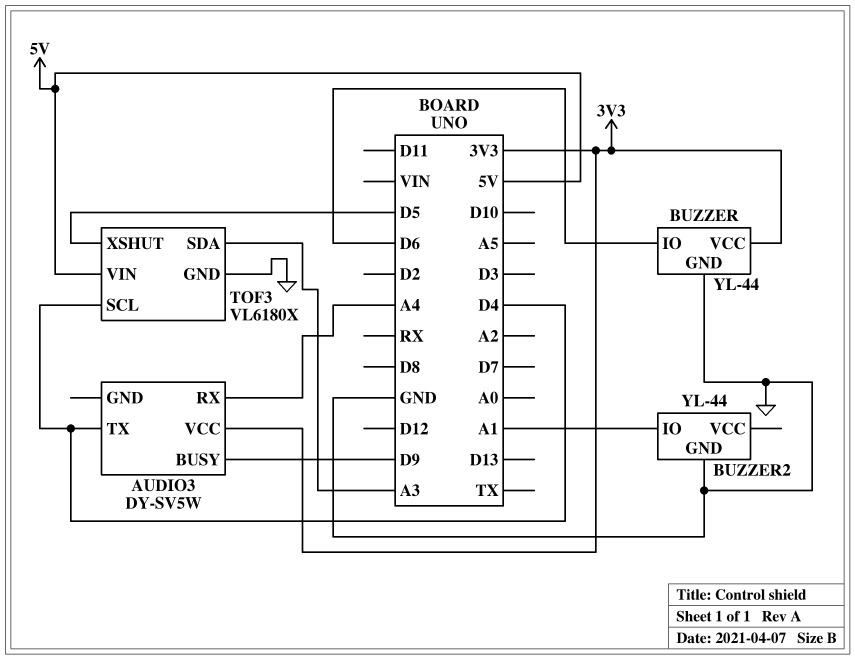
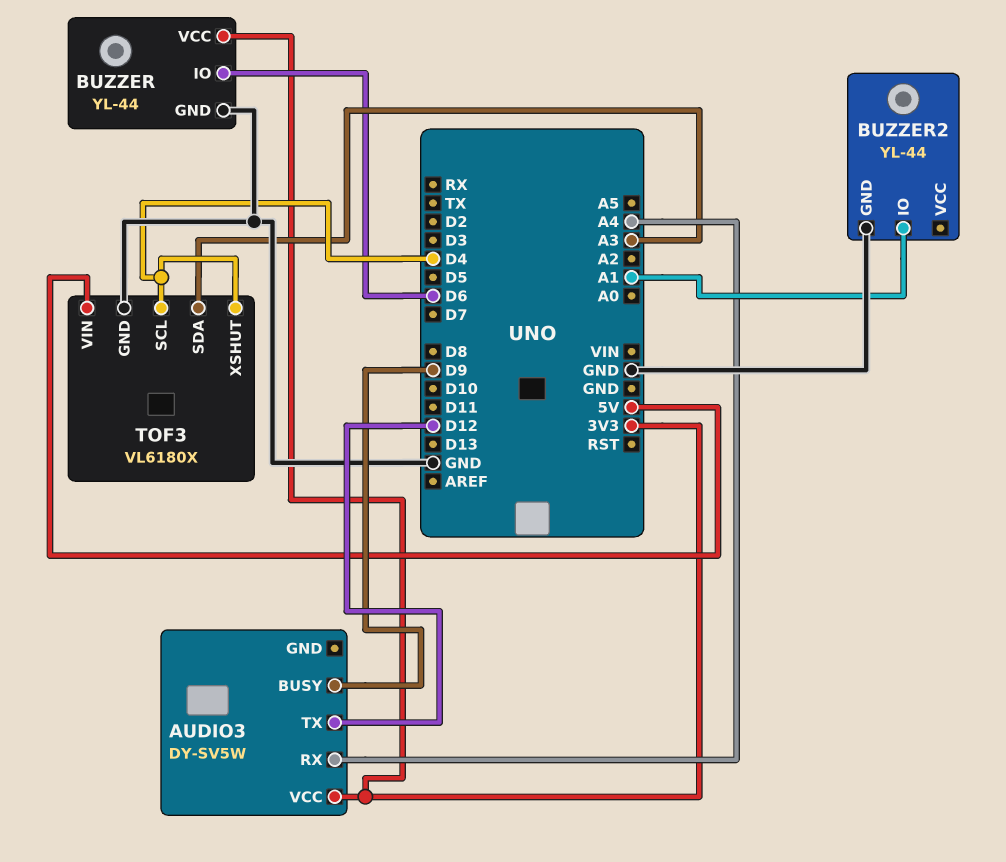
AUDIO3 pin TX: D4 -> D12
TOF3 pin XSHUT: D5 -> D4

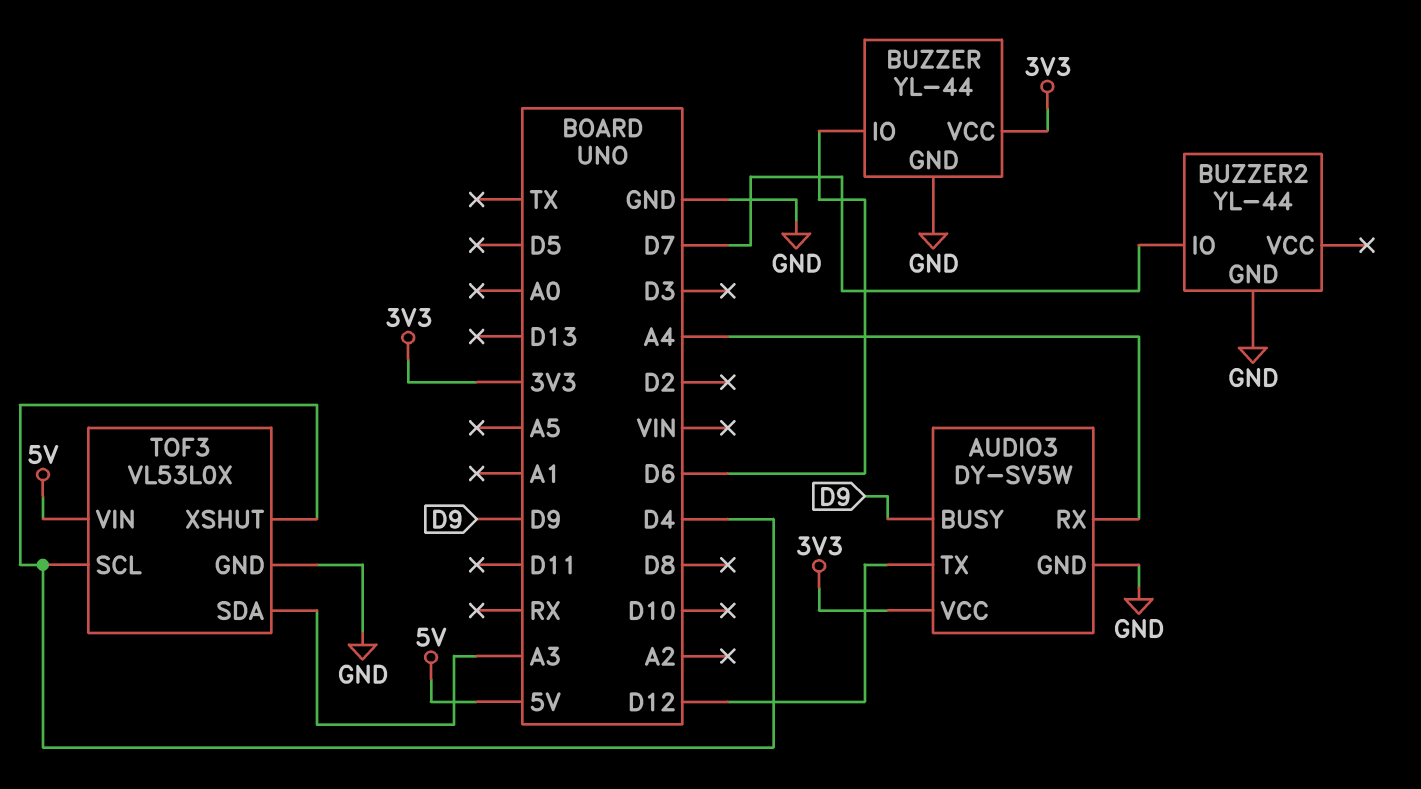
AUDIO3 pin GND: none -> GND
BUZZER2 pin IO: A1 -> D7
TOF3: VL6180X -> VL53L0X

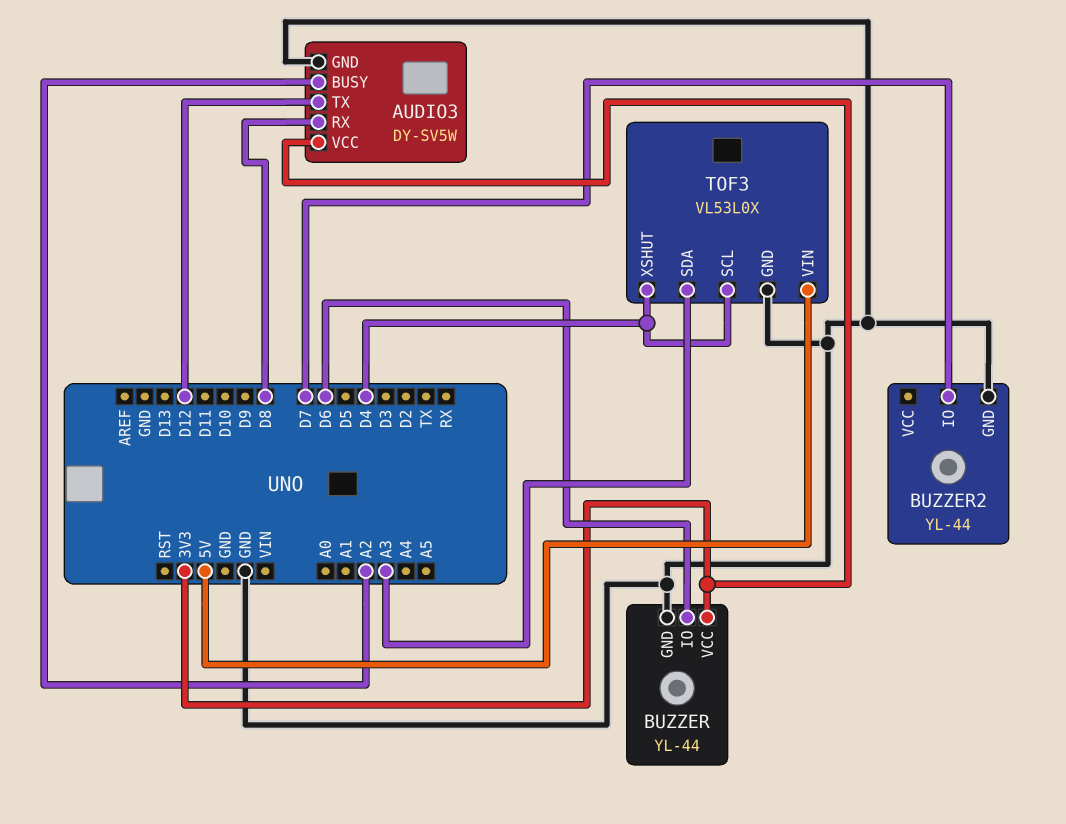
AUDIO3 pin BUSY: D9 -> A2
AUDIO3 pin RX: A4 -> D8

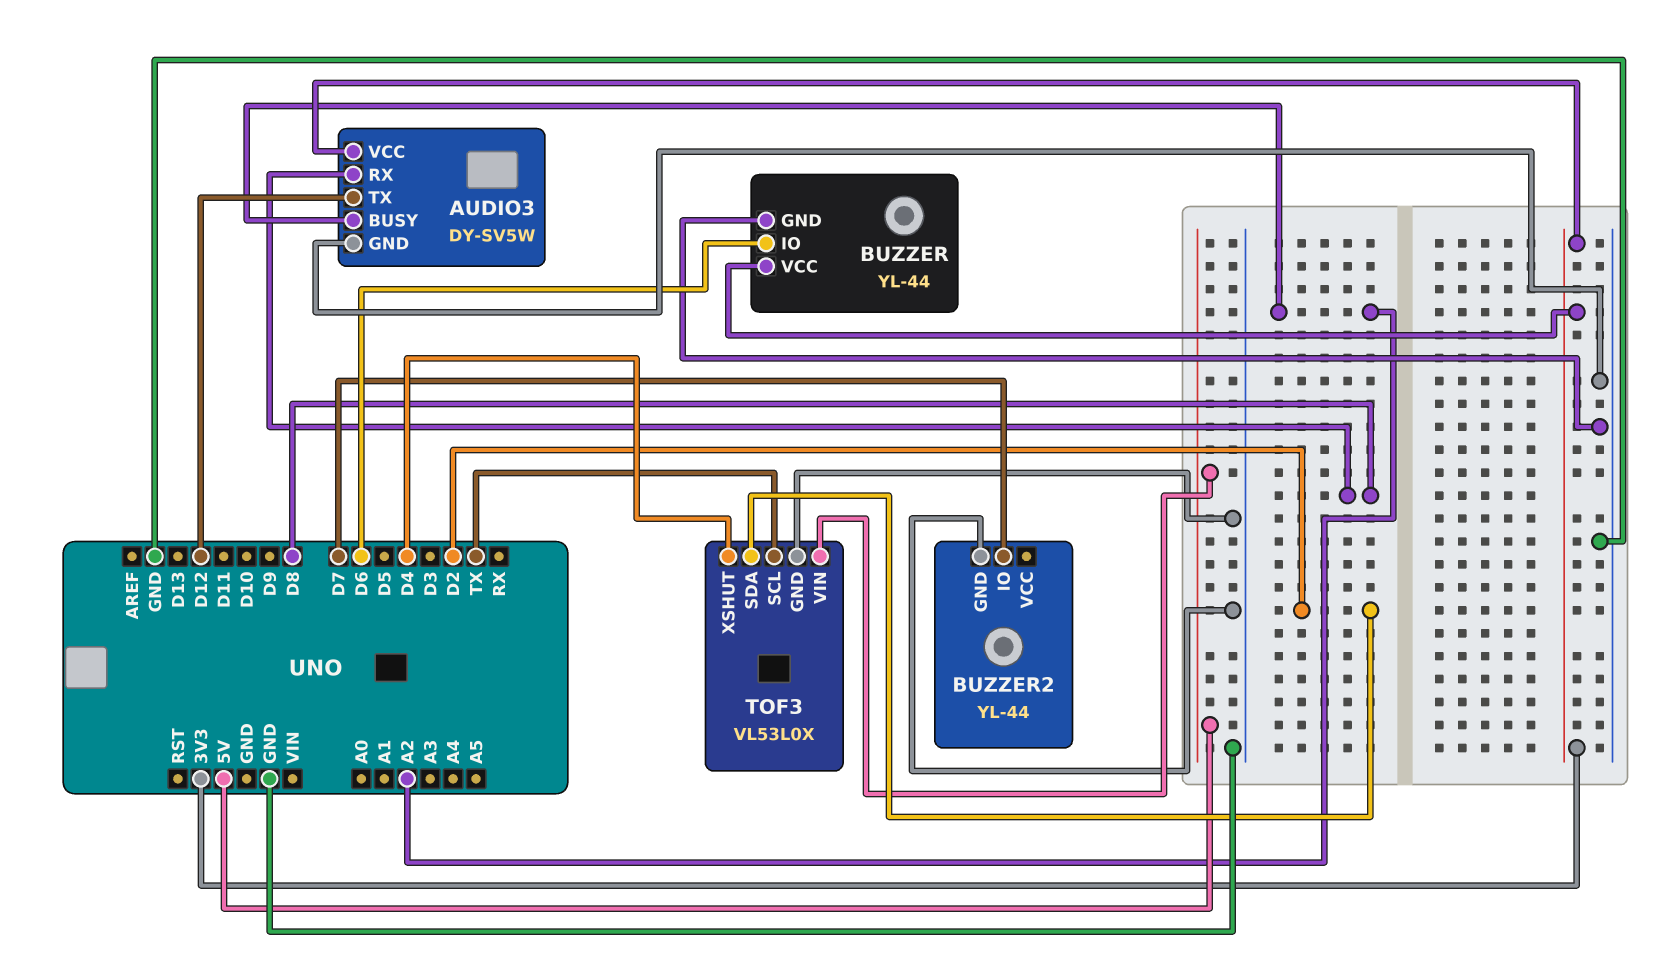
TOF3 pin SCL: D4 -> TX
TOF3 pin SDA: A3 -> D2

